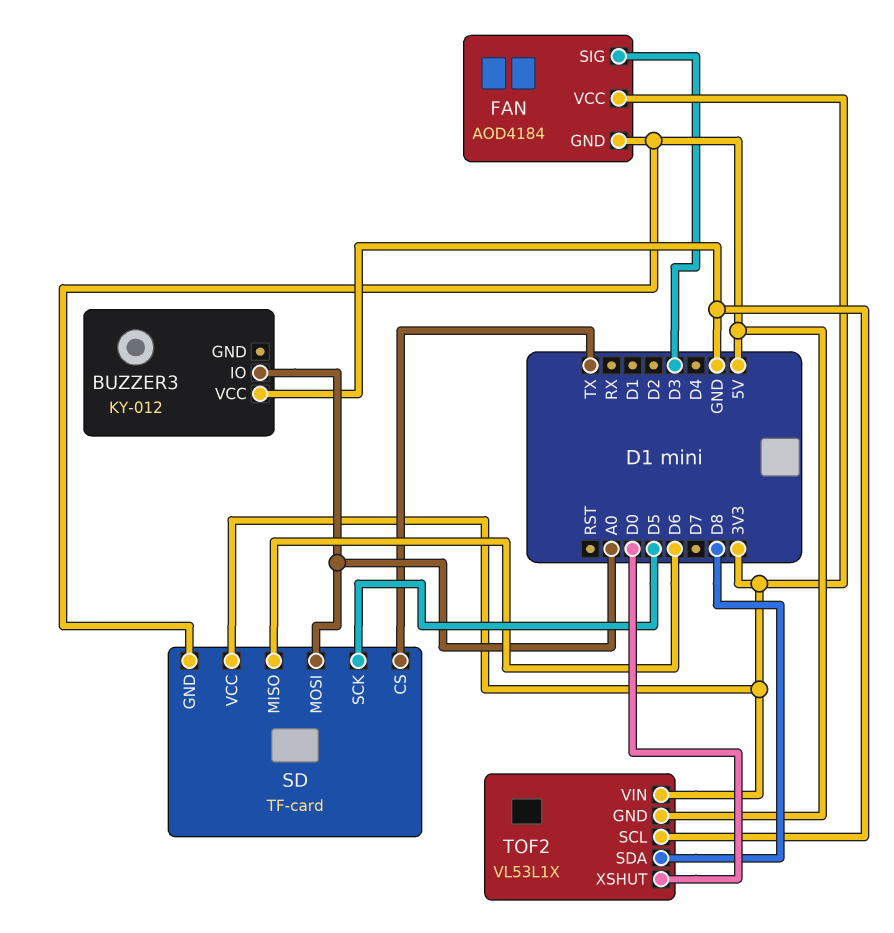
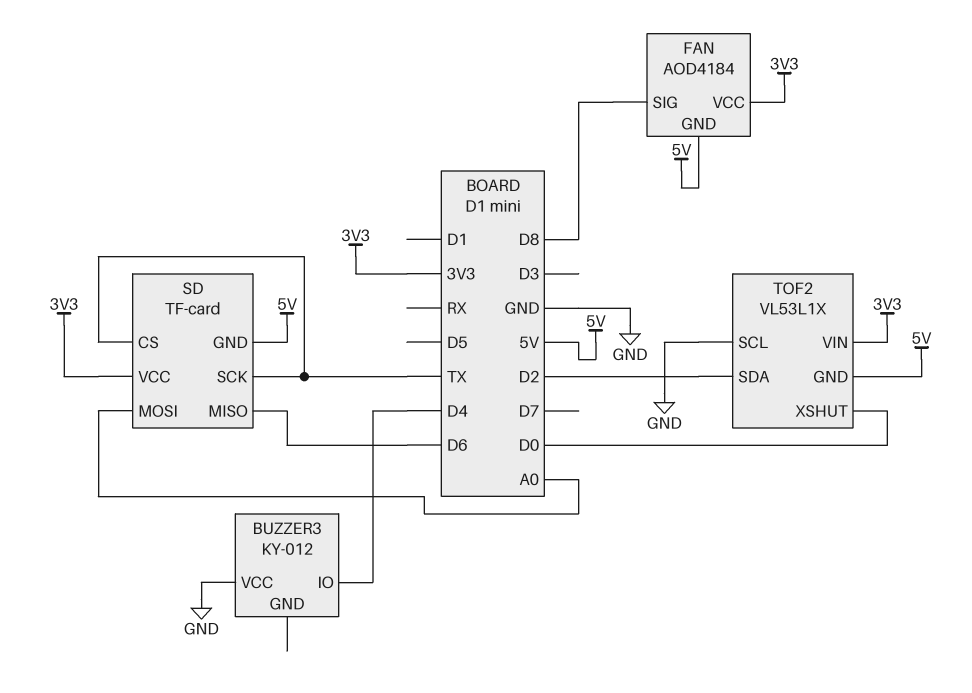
BUZZER3 pin IO: A0 -> D4
FAN pin SIG: D3 -> D8
SD pin SCK: D5 -> TX
TOF2 pin SDA: D8 -> D2

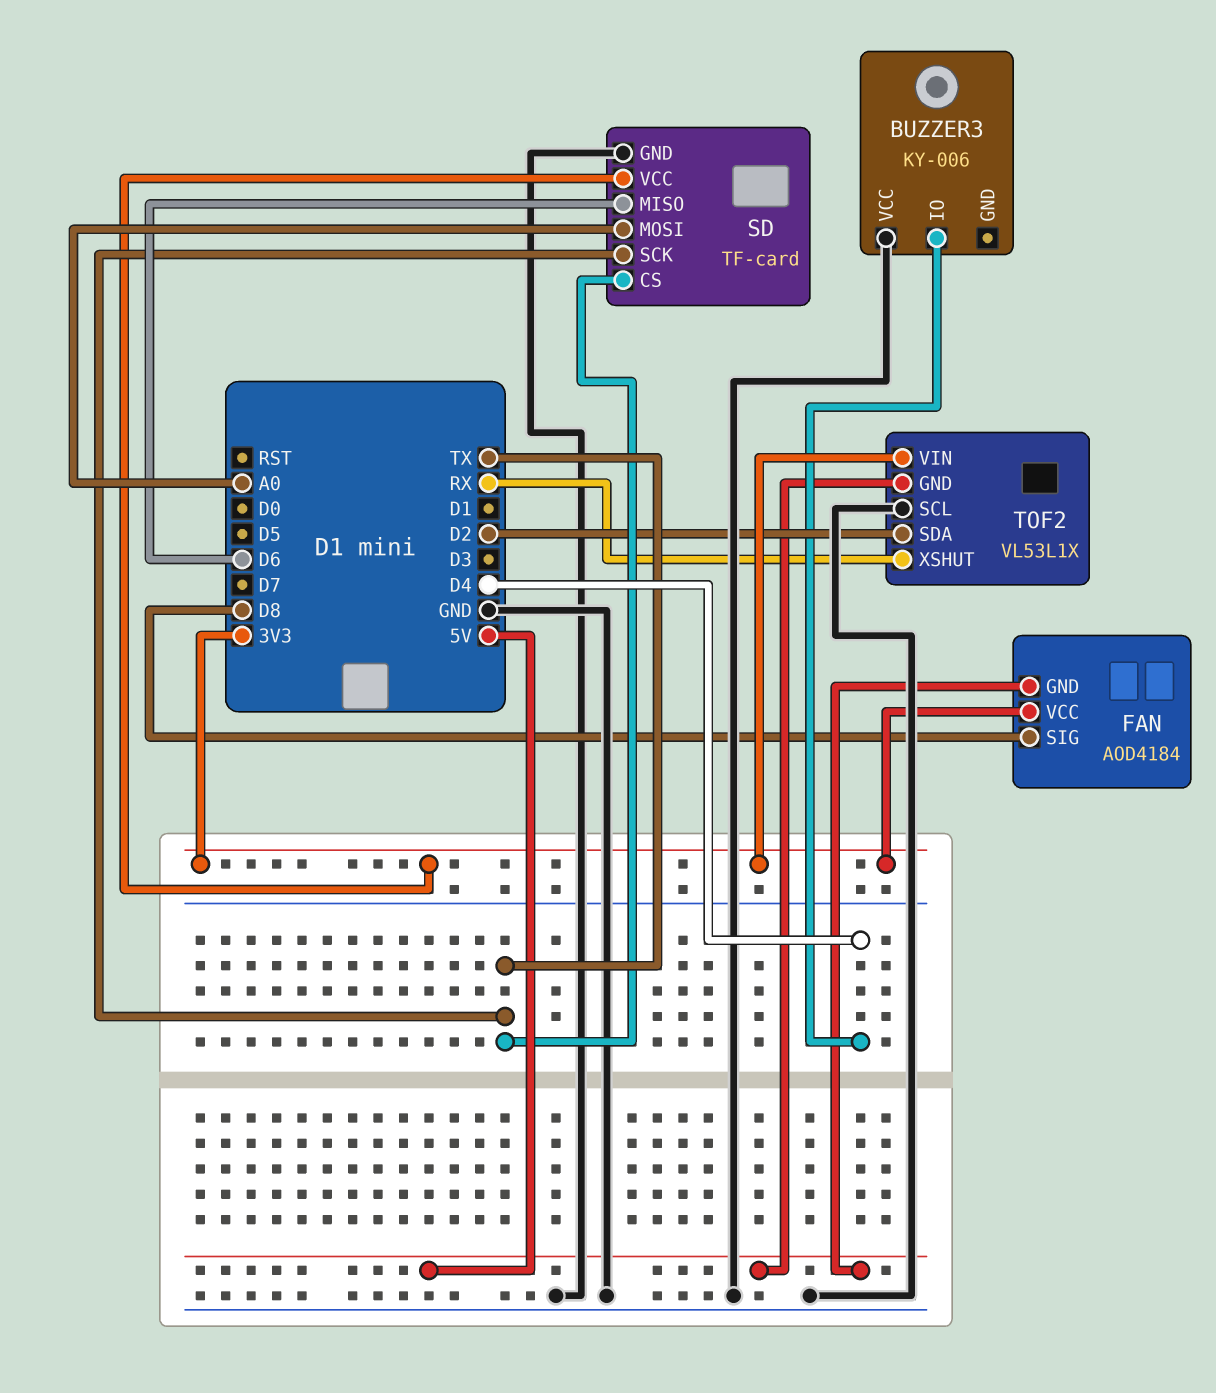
BUZZER3: KY-012 -> KY-006
SD pin GND: 5V -> GND
TOF2 pin XSHUT: D0 -> RX

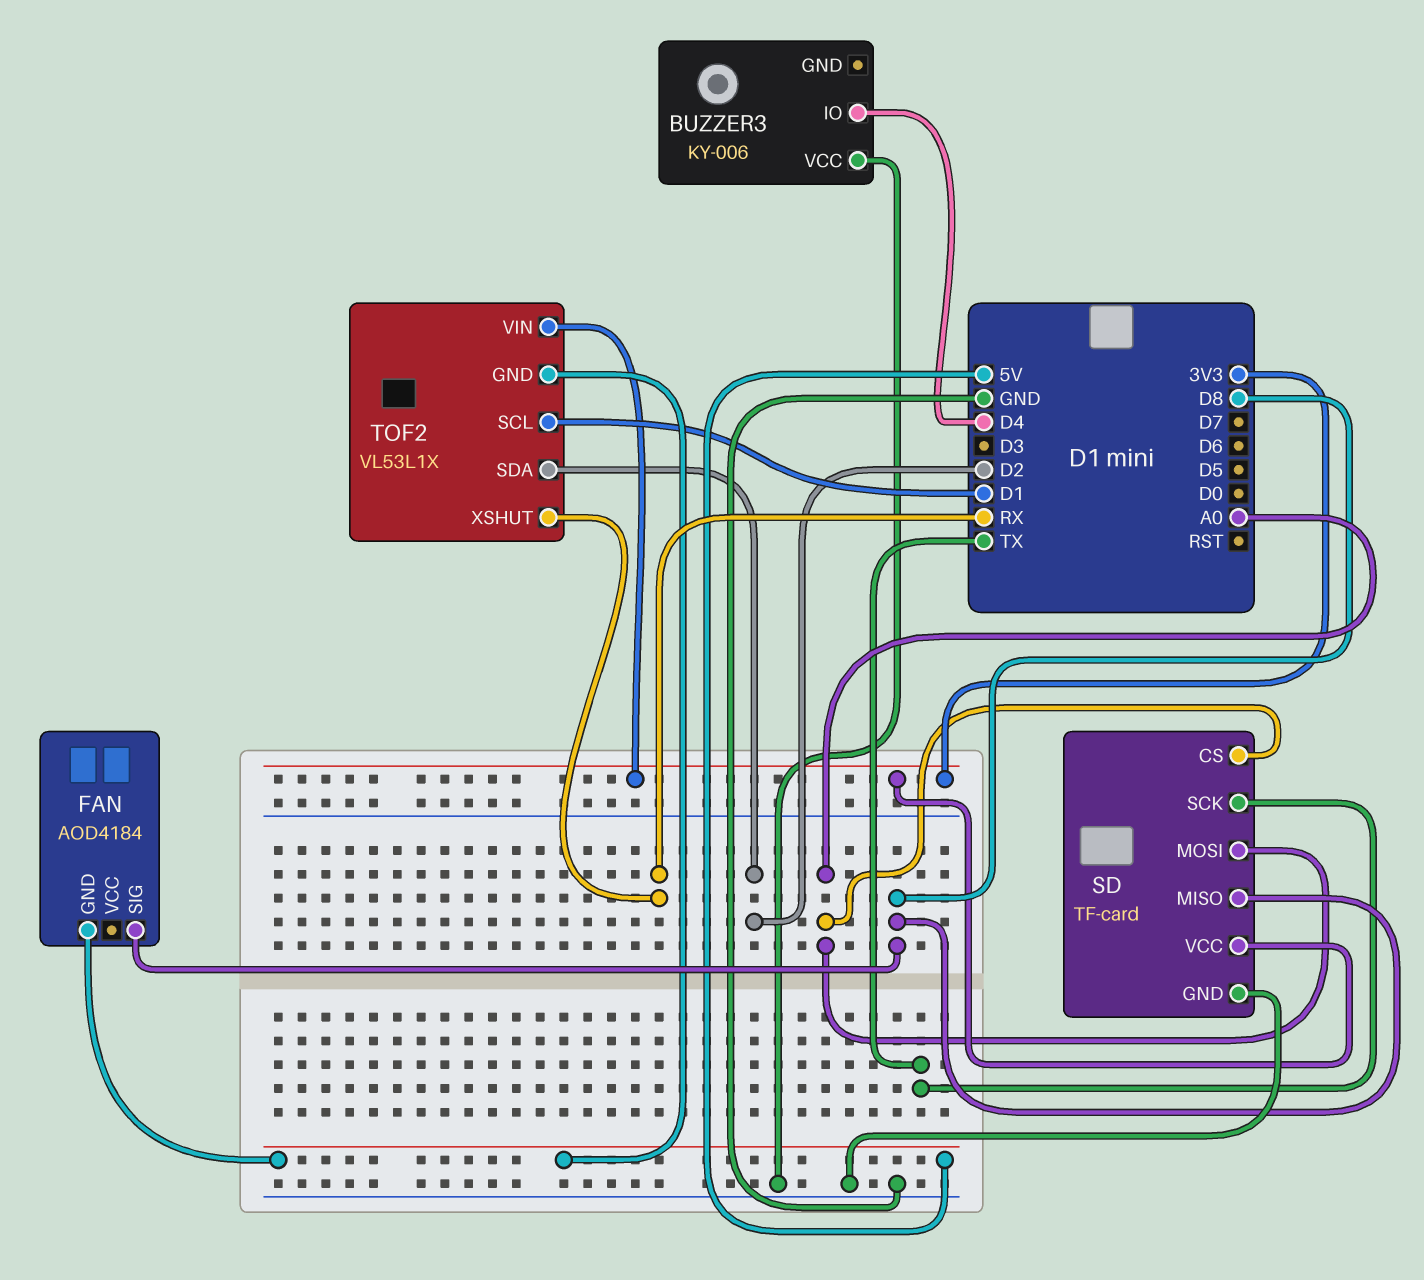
FAN pin VCC: 3V3 -> none
SD pin CS: TX -> A0
SD pin MISO: D6 -> D8
TOF2 pin SCL: GND -> D1

